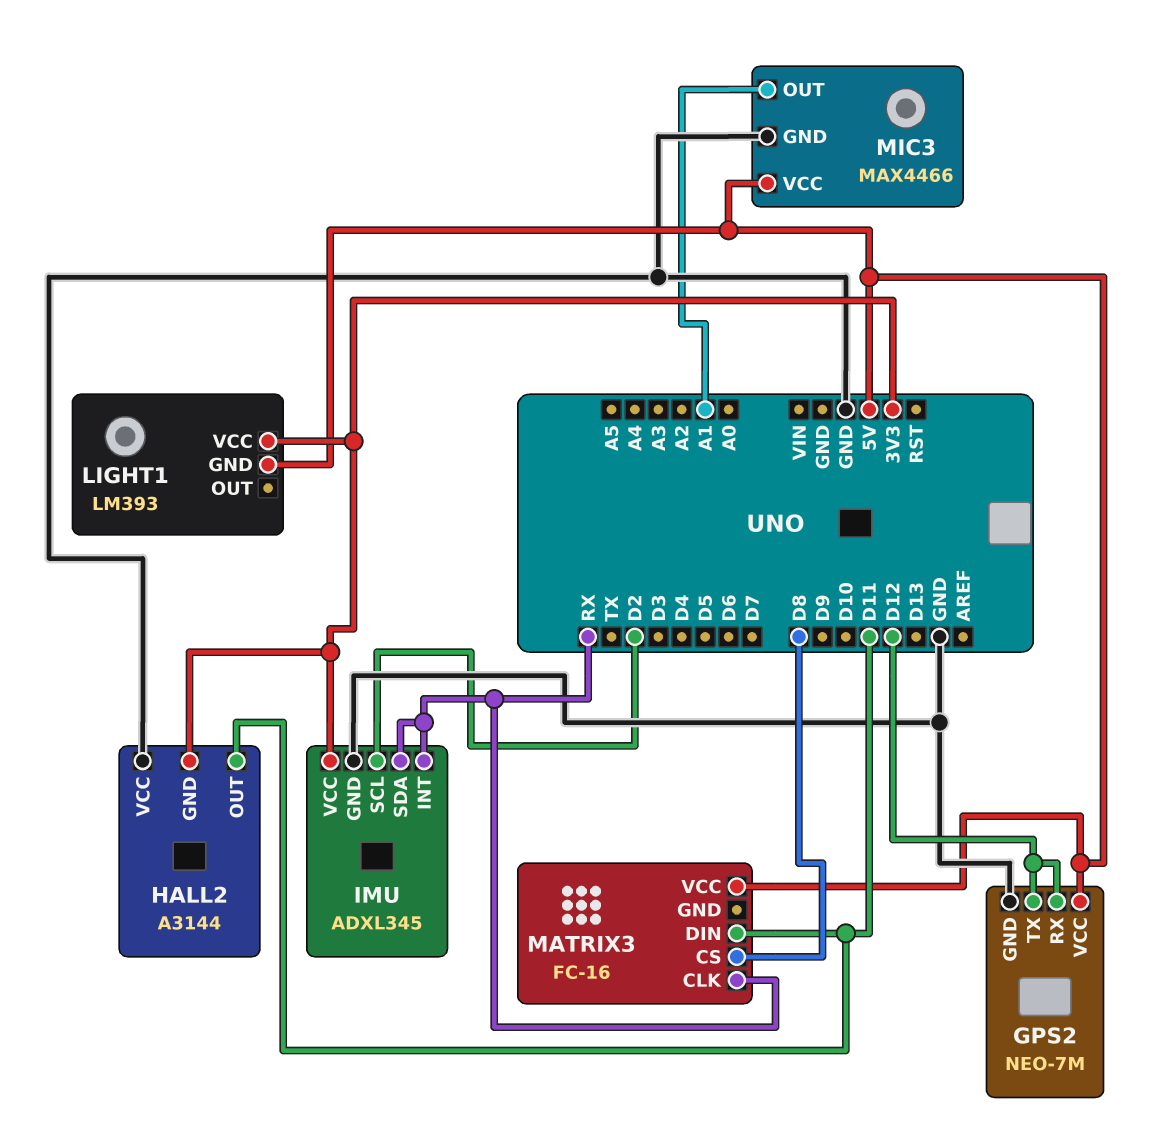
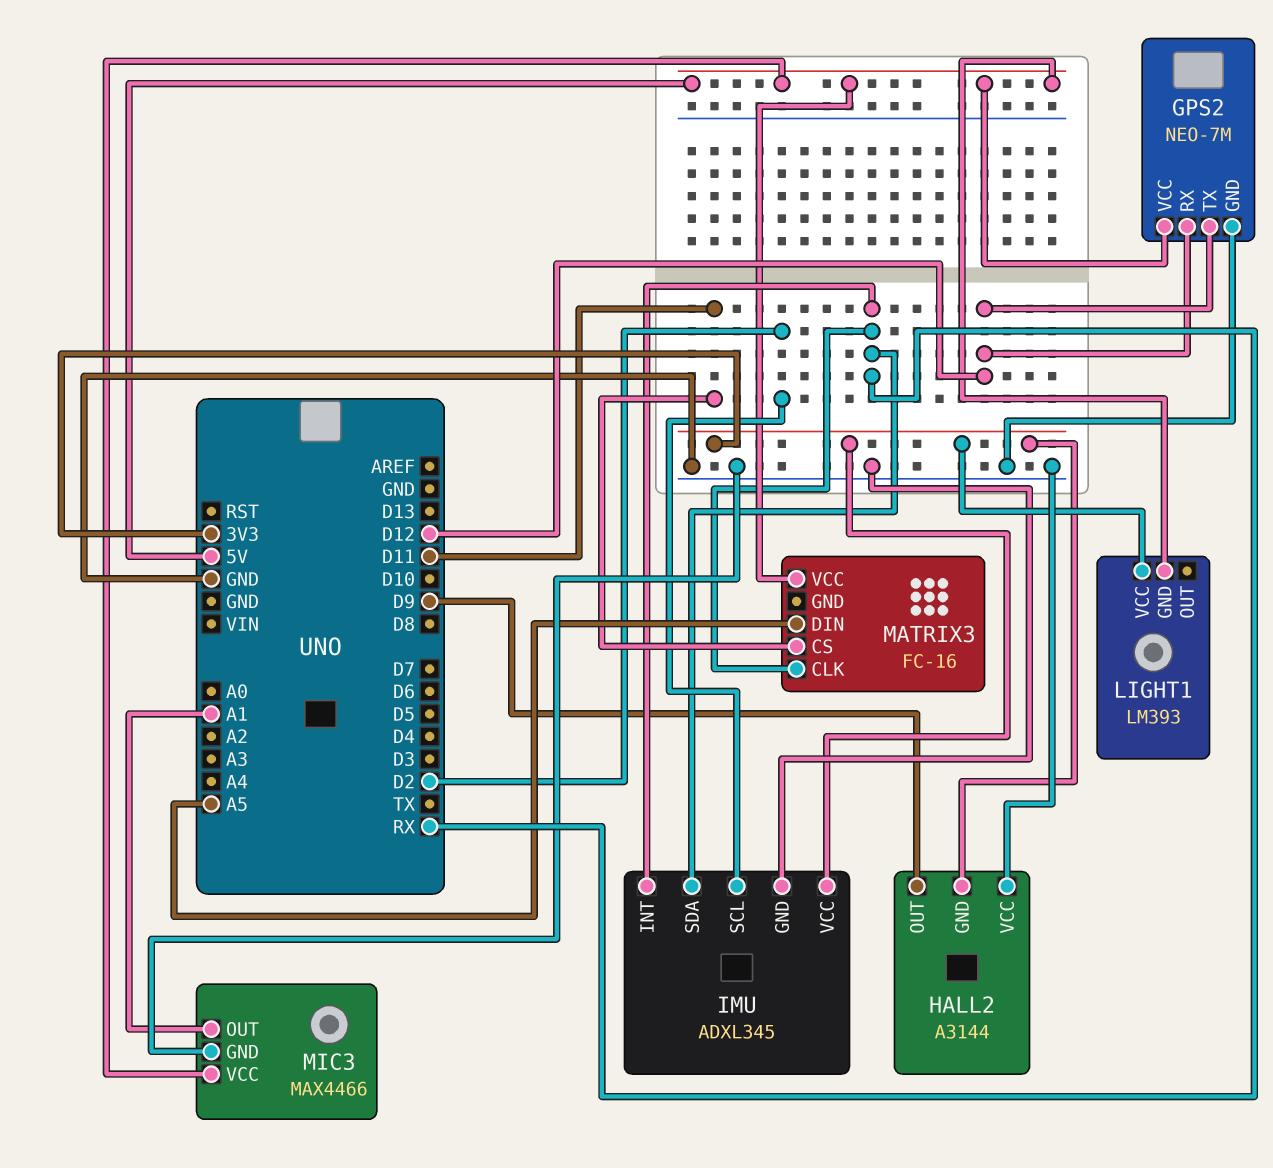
HALL2 pin OUT: D11 -> D9
MATRIX3 pin CS: D8 -> D11
MATRIX3 pin DIN: D11 -> A5

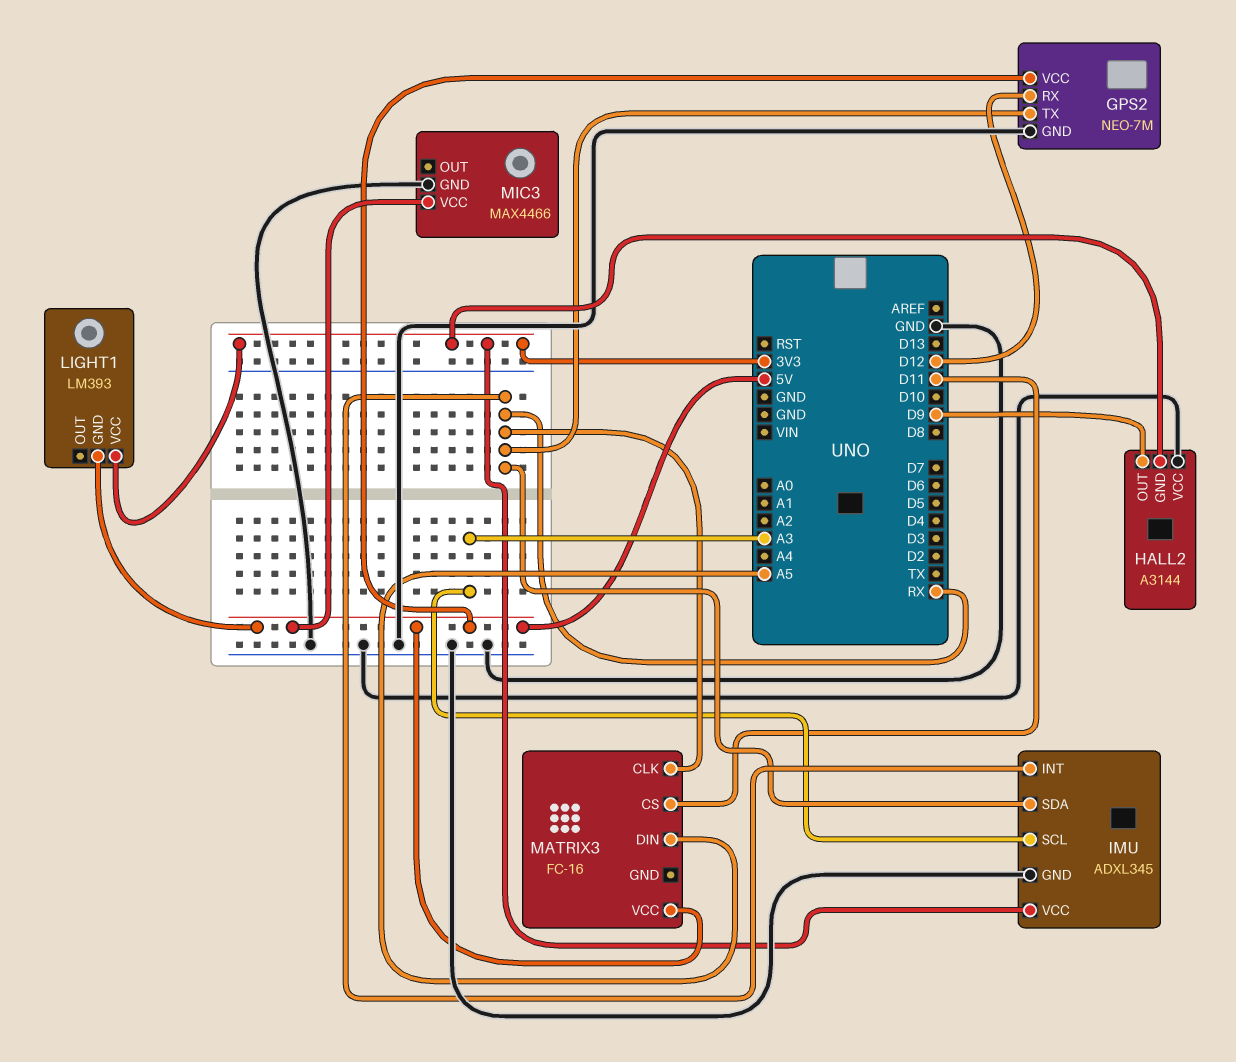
GPS2 pin TX: D12 -> RX
IMU pin SCL: D2 -> A3
MIC3 pin OUT: A1 -> none

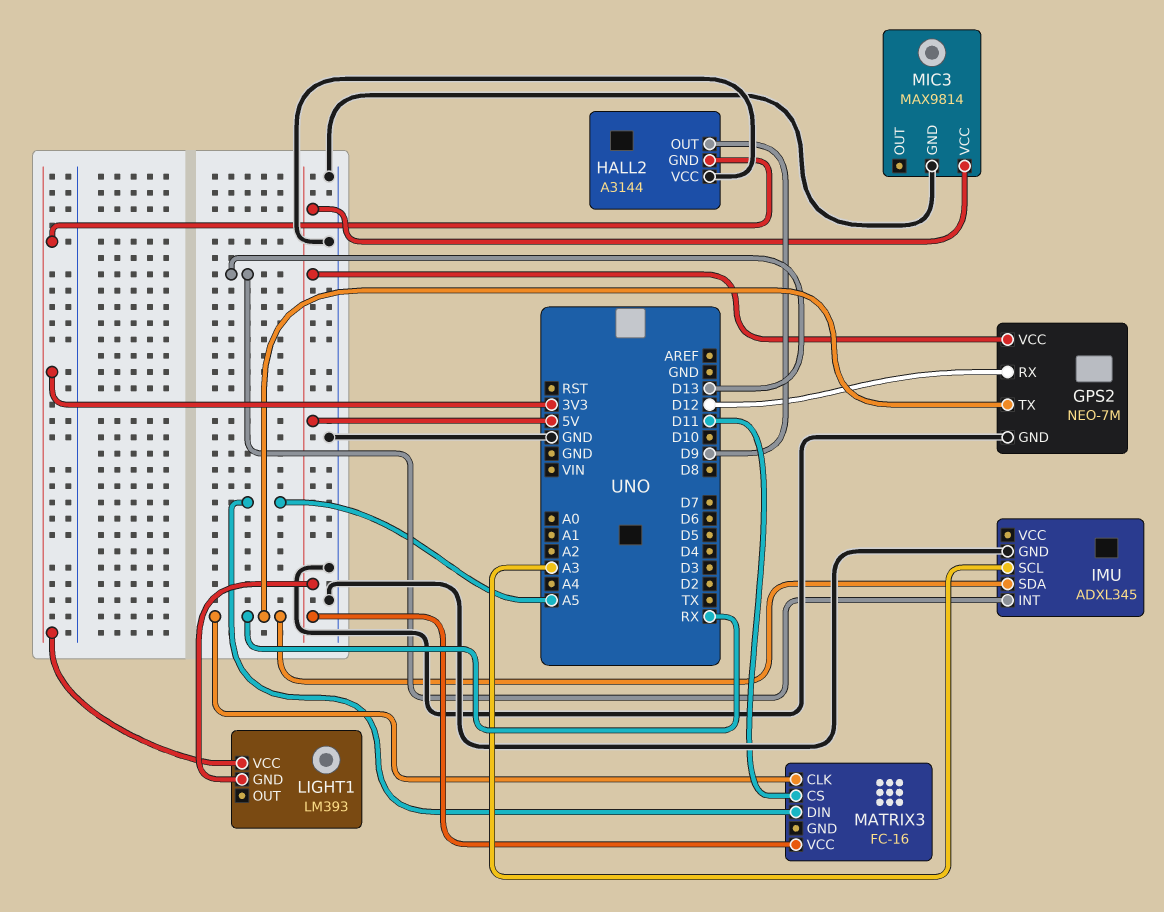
IMU pin INT: RX -> D13
IMU pin VCC: 3V3 -> none
MIC3: MAX4466 -> MAX9814

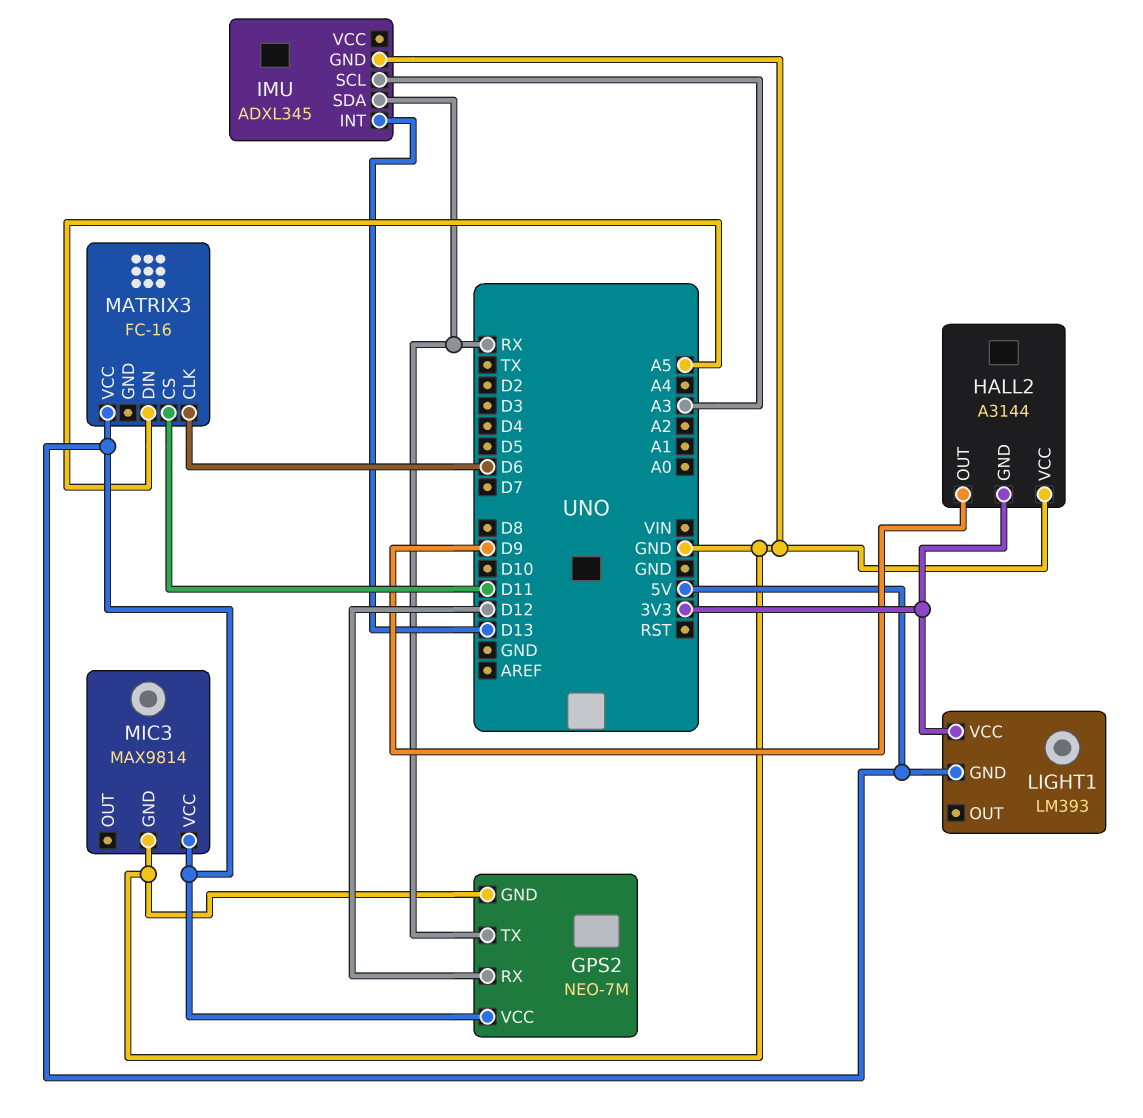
MATRIX3 pin CLK: RX -> D6

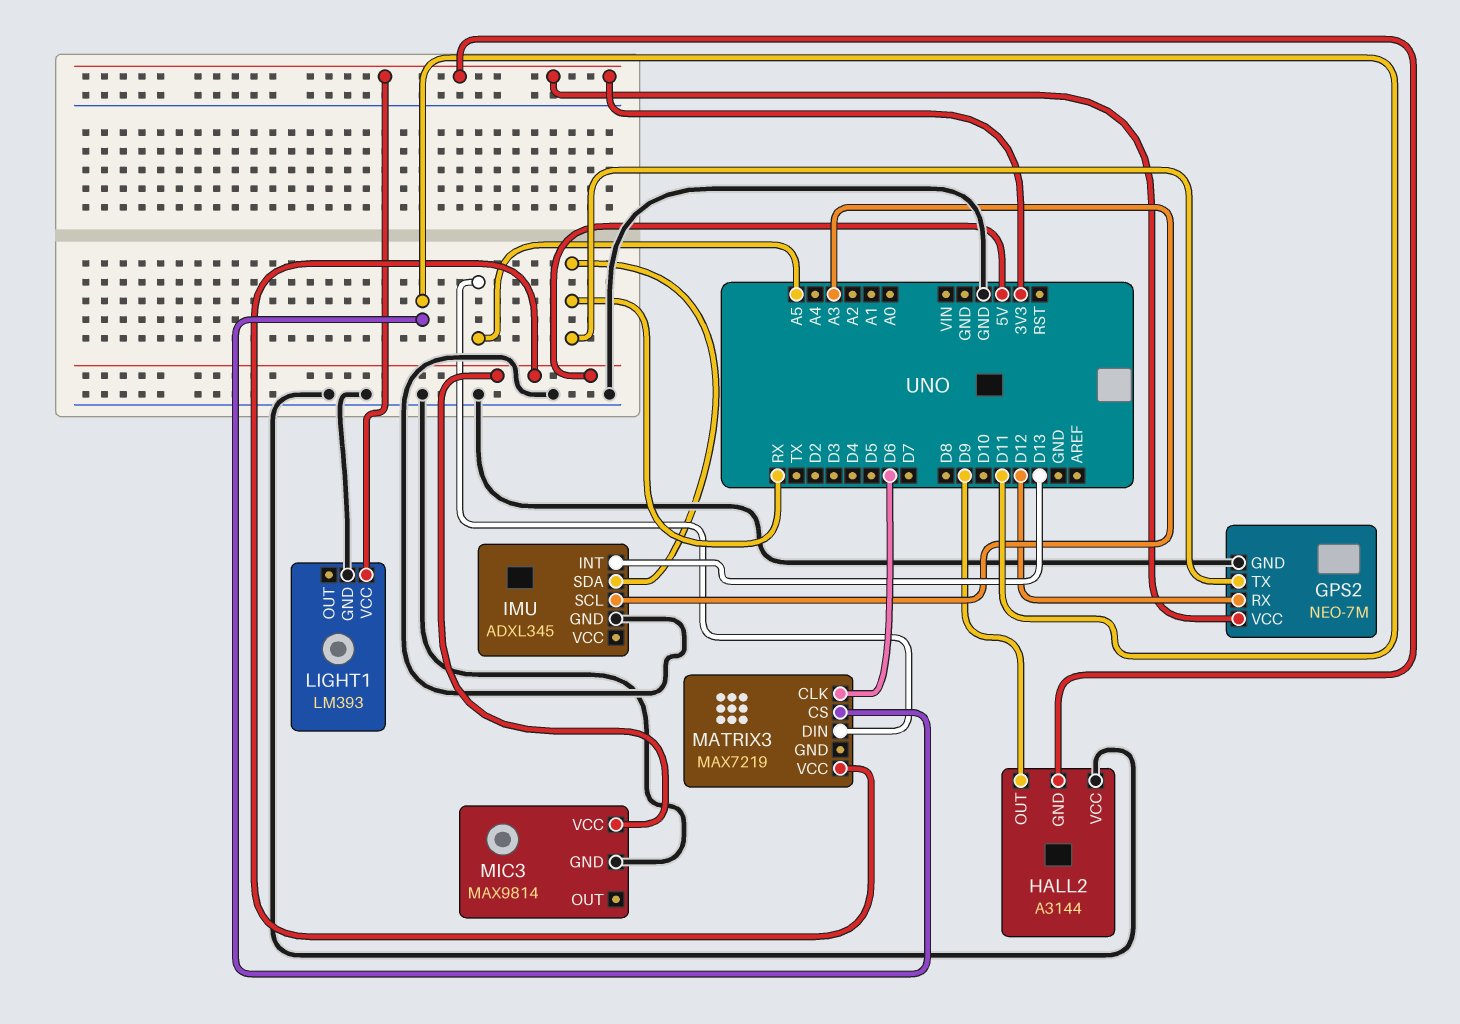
GPS2 pin VCC: 5V -> 3V3
LIGHT1 pin GND: 5V -> GND
MATRIX3: FC-16 -> MAX7219

